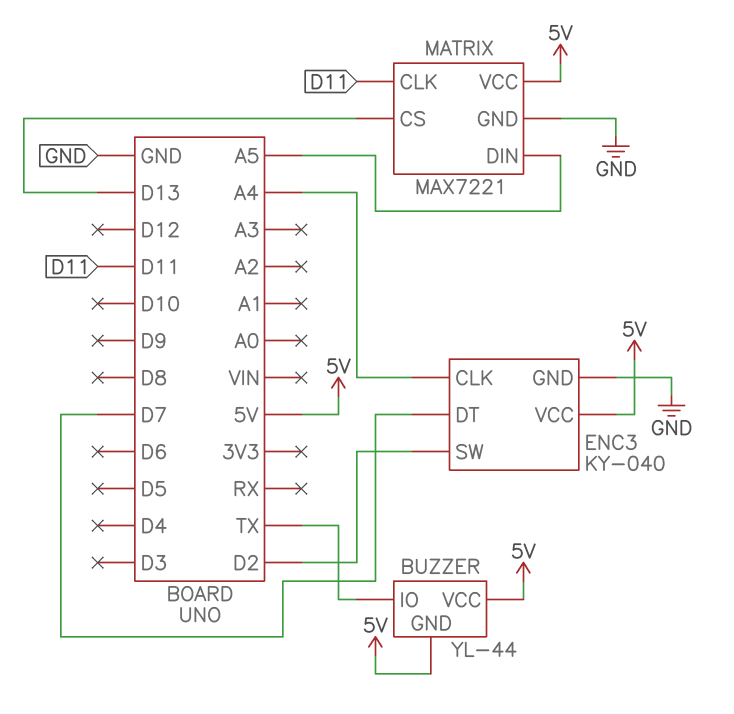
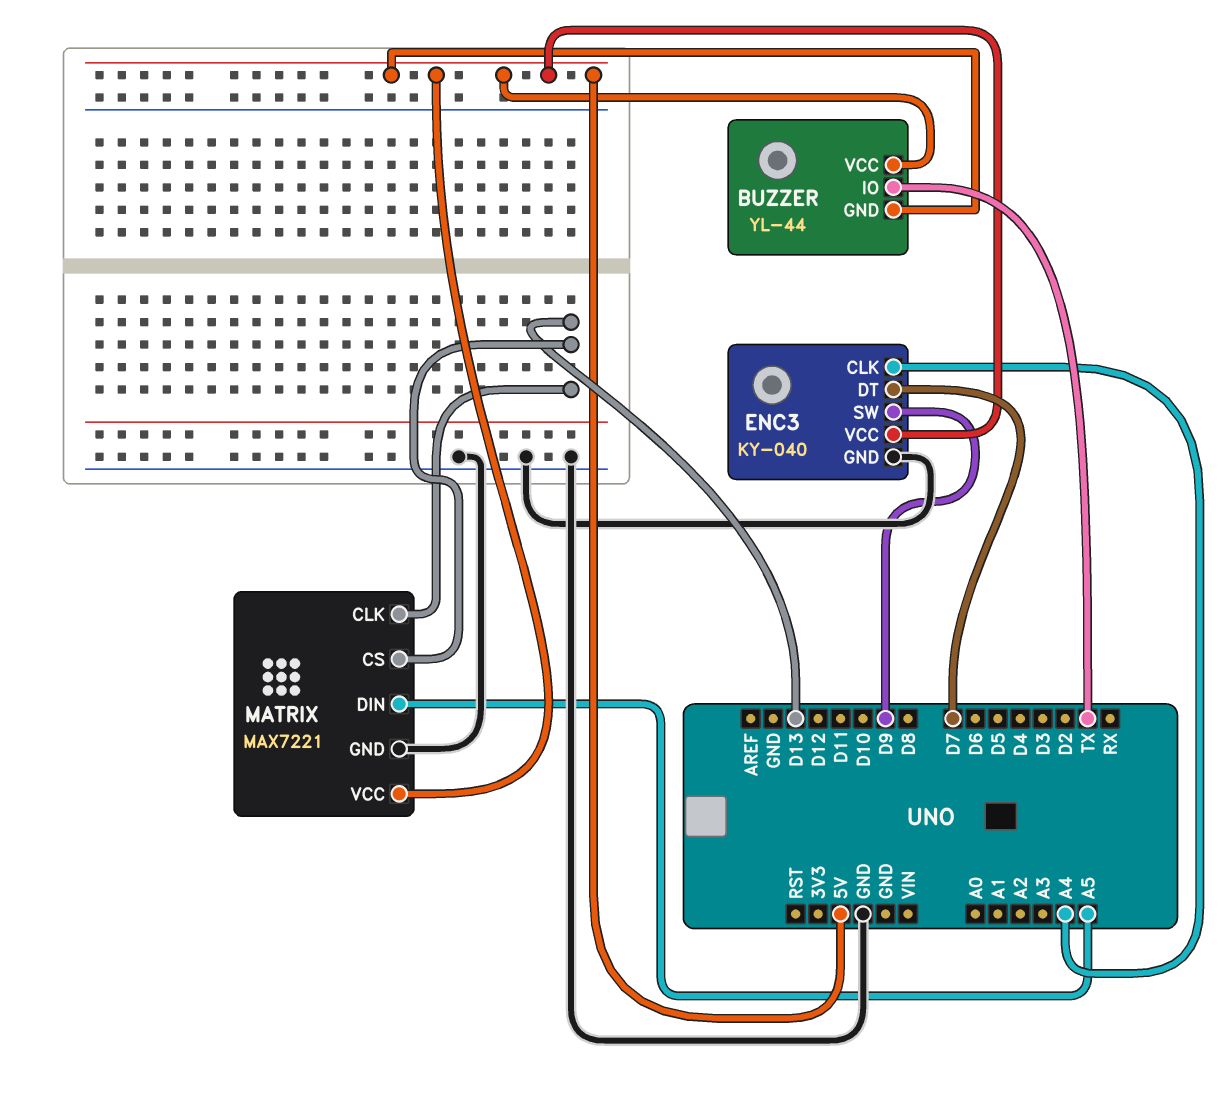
ENC3 pin SW: D2 -> D9
MATRIX pin CLK: D11 -> D13

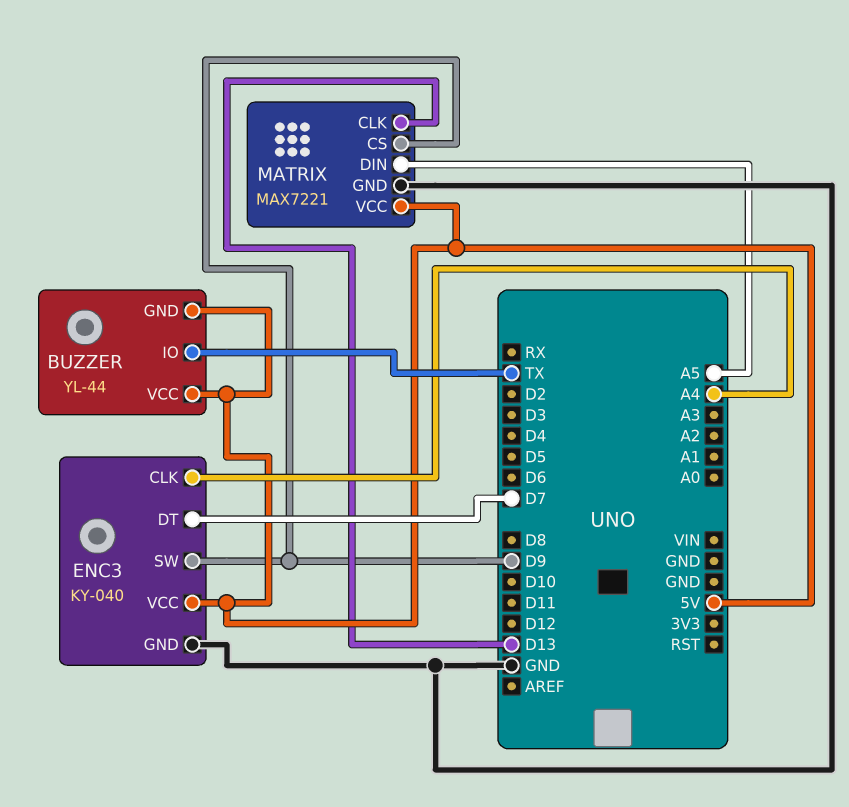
MATRIX pin CS: D13 -> D9

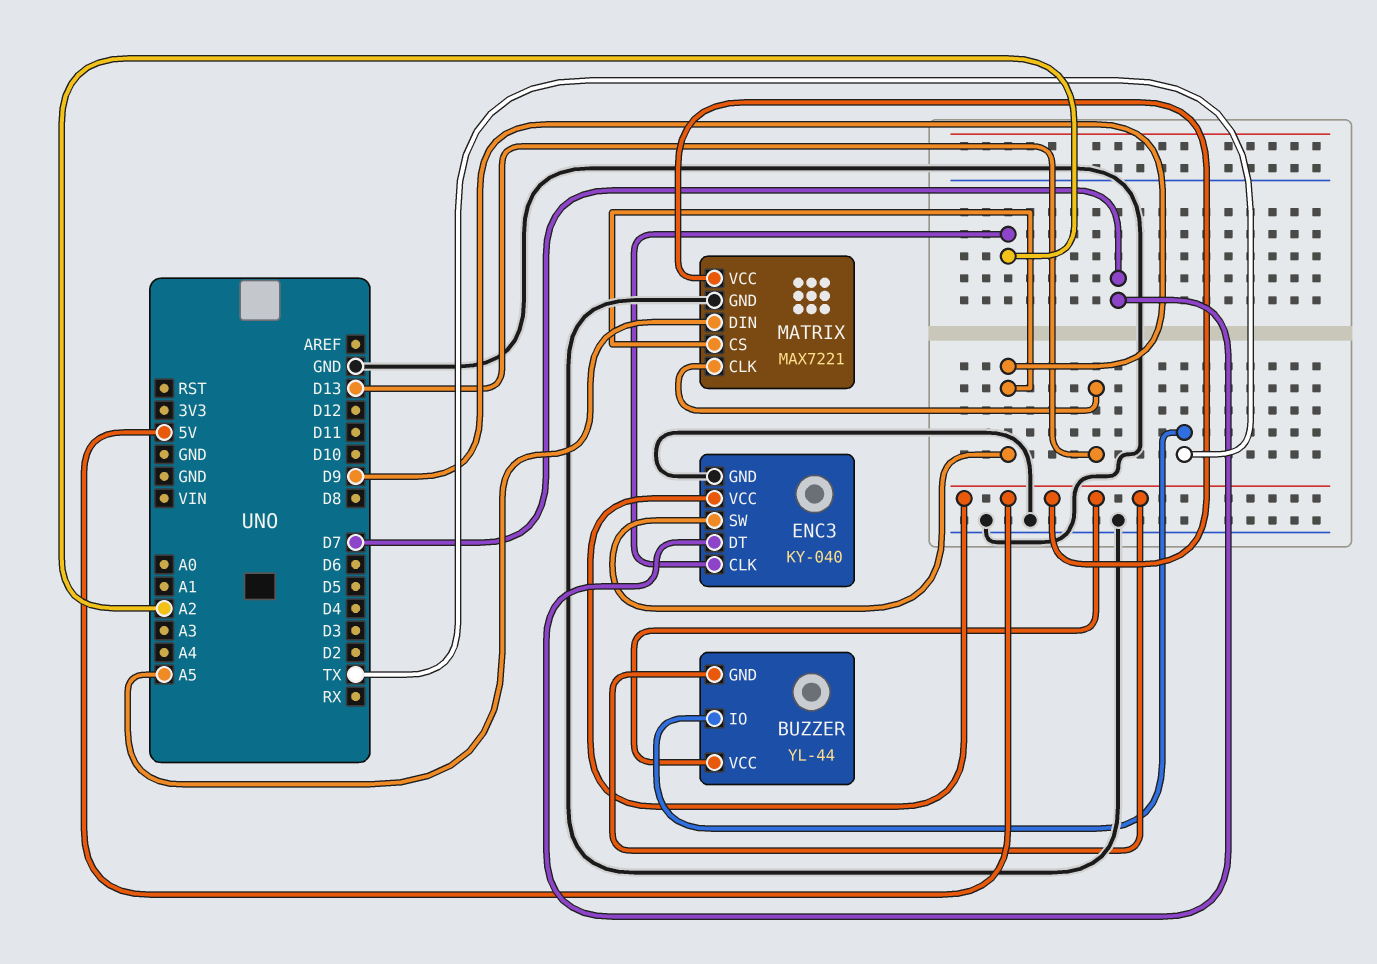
ENC3 pin CLK: A4 -> A2

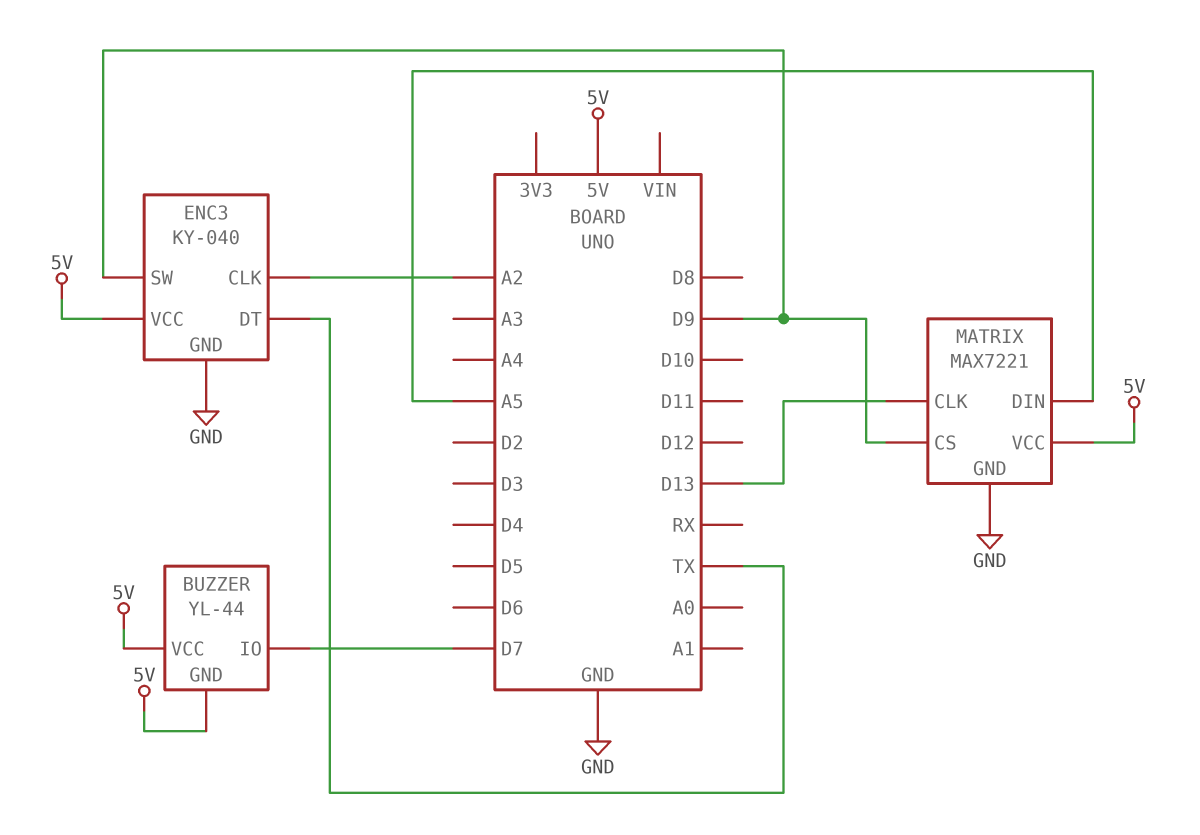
BUZZER pin IO: TX -> D7
ENC3 pin DT: D7 -> TX

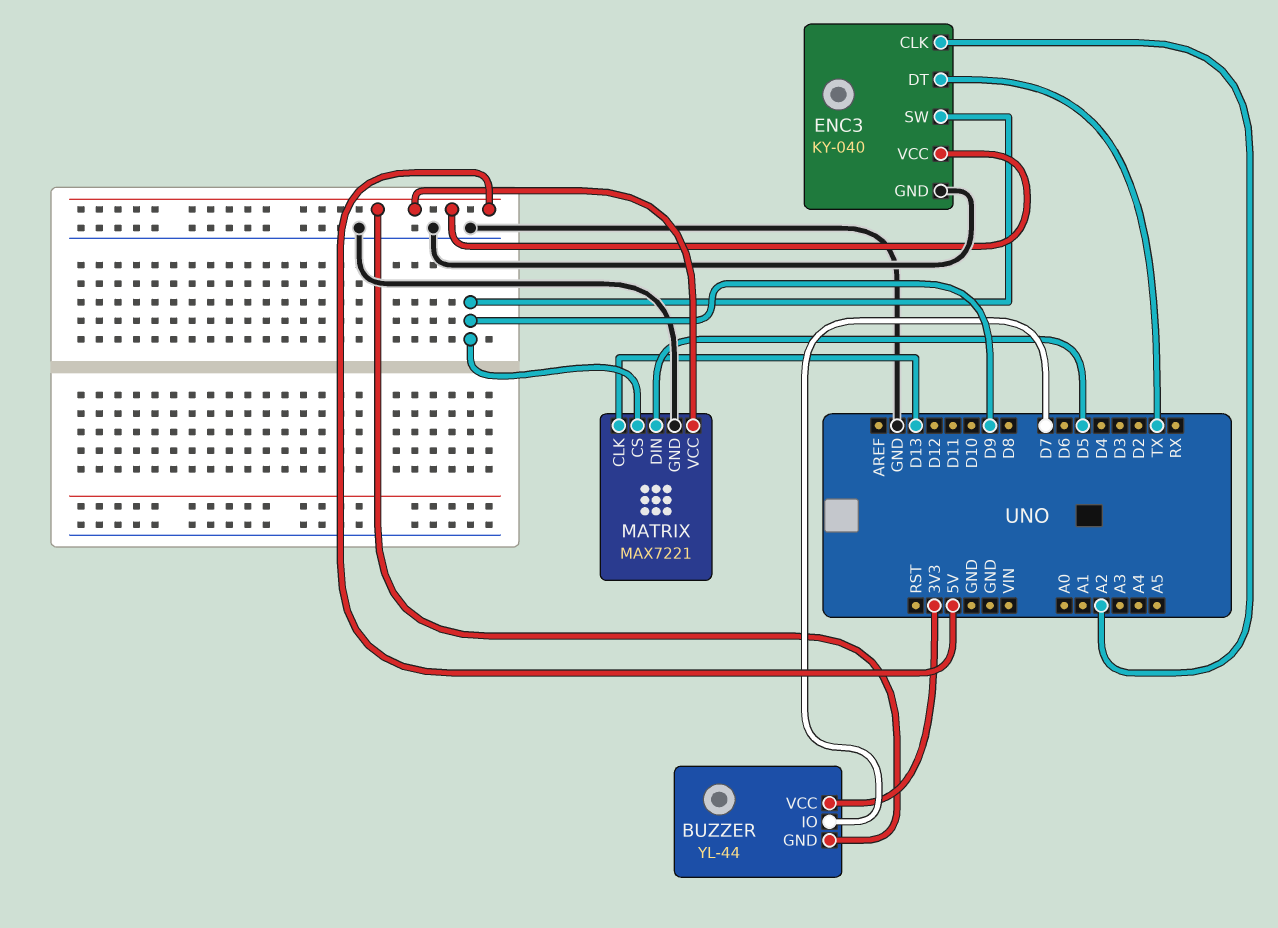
BUZZER pin VCC: 5V -> 3V3
MATRIX pin DIN: A5 -> D5

